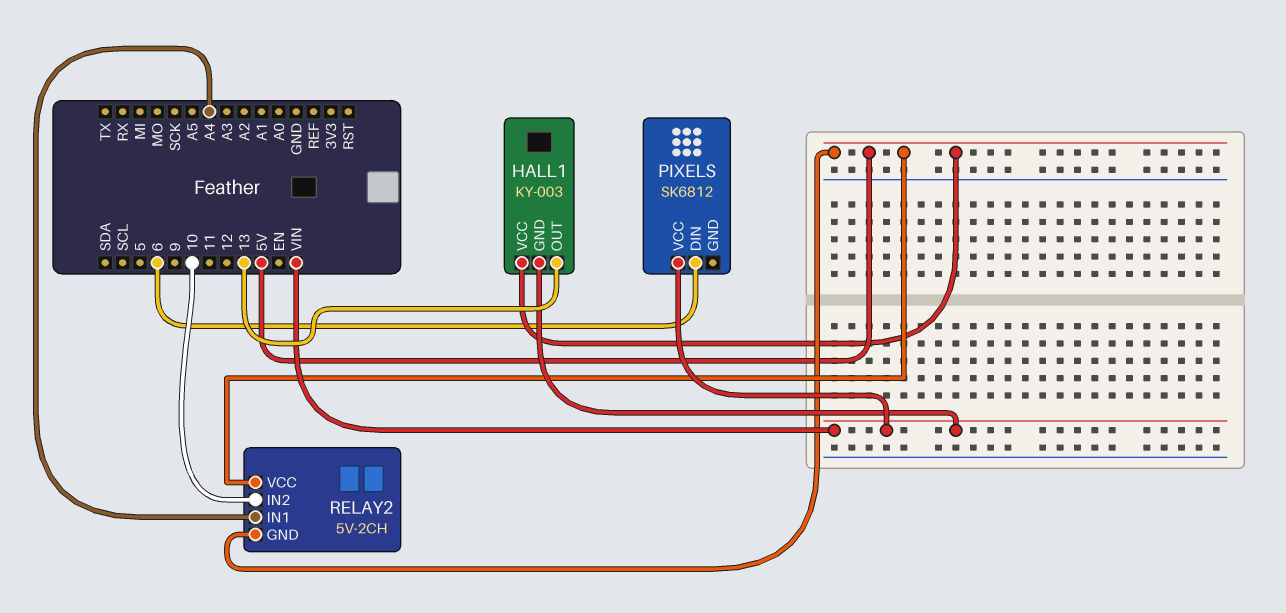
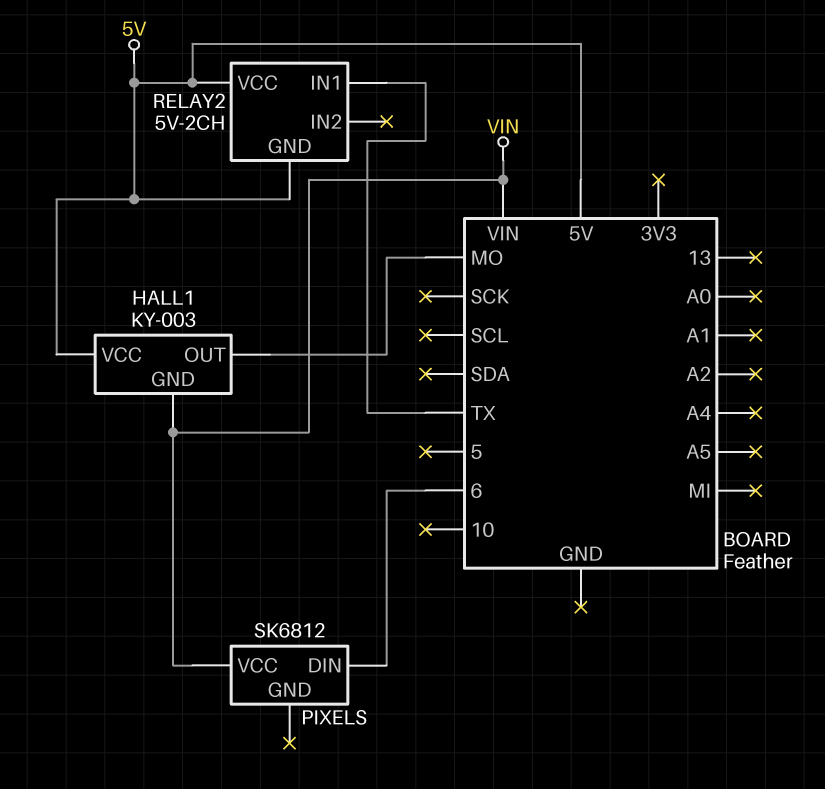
HALL1 pin OUT: 13 -> MO
RELAY2 pin IN1: A4 -> TX
RELAY2 pin IN2: 10 -> none

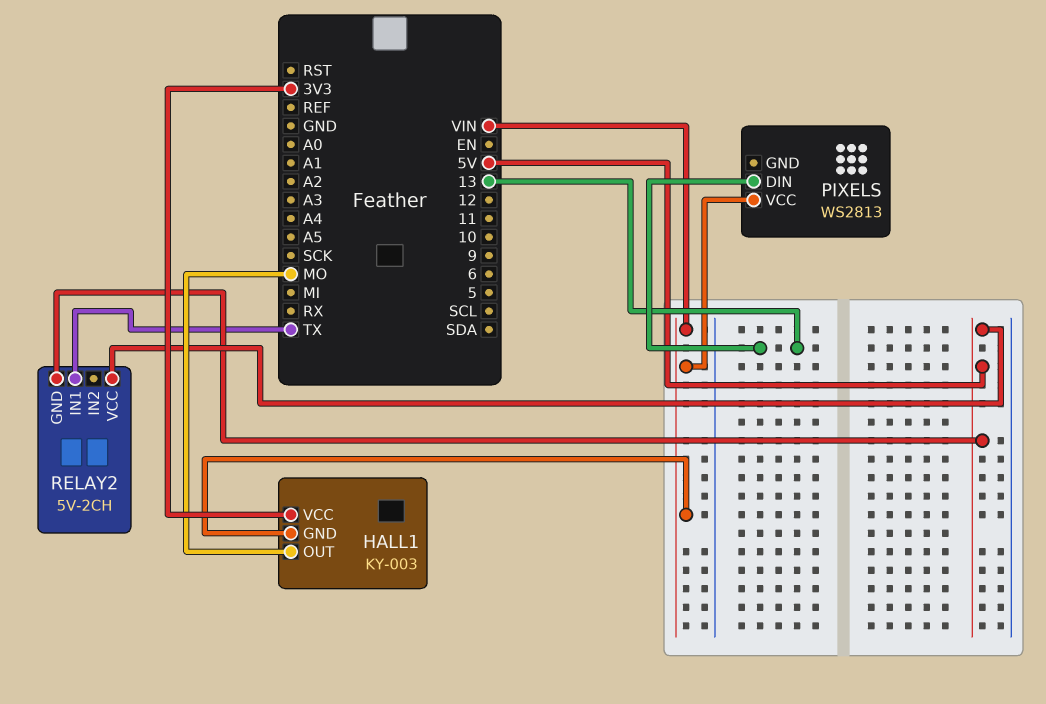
HALL1 pin VCC: 5V -> 3V3
PIXELS: SK6812 -> WS2813
PIXELS pin DIN: 6 -> 13

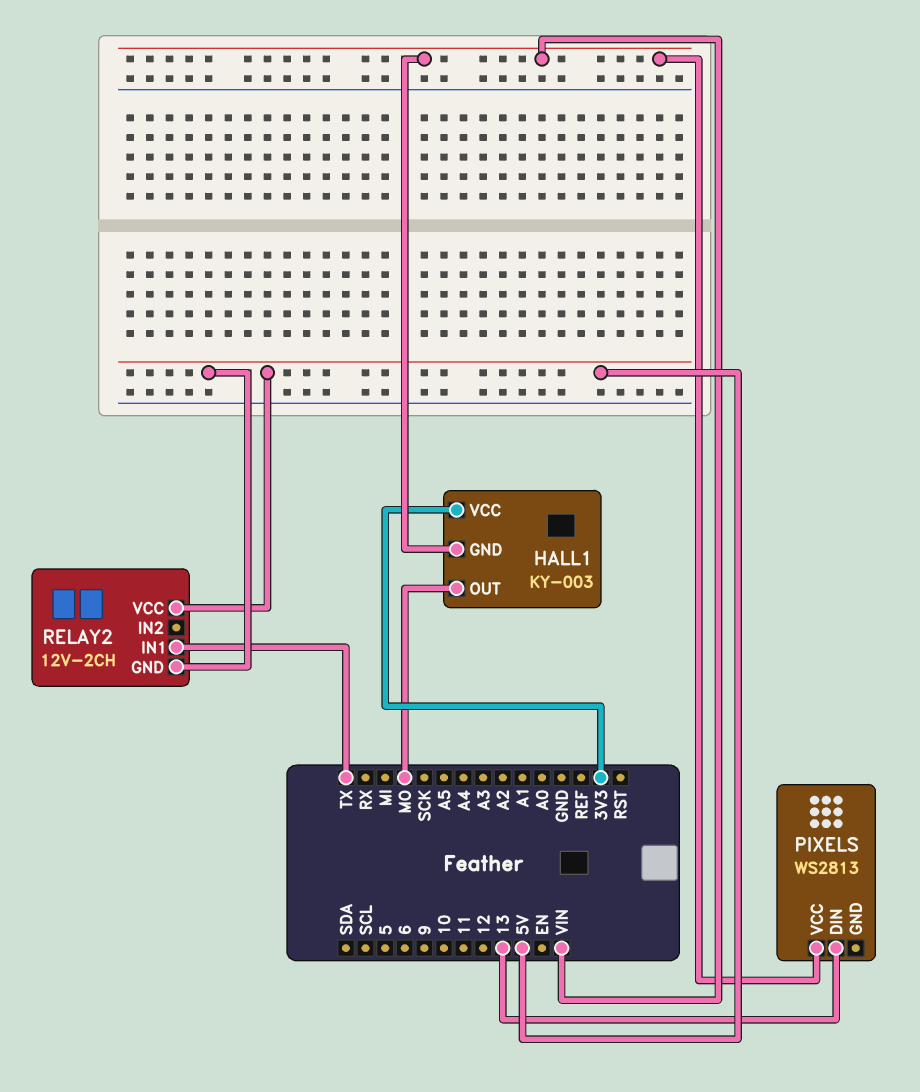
RELAY2: 5V-2CH -> 12V-2CH

